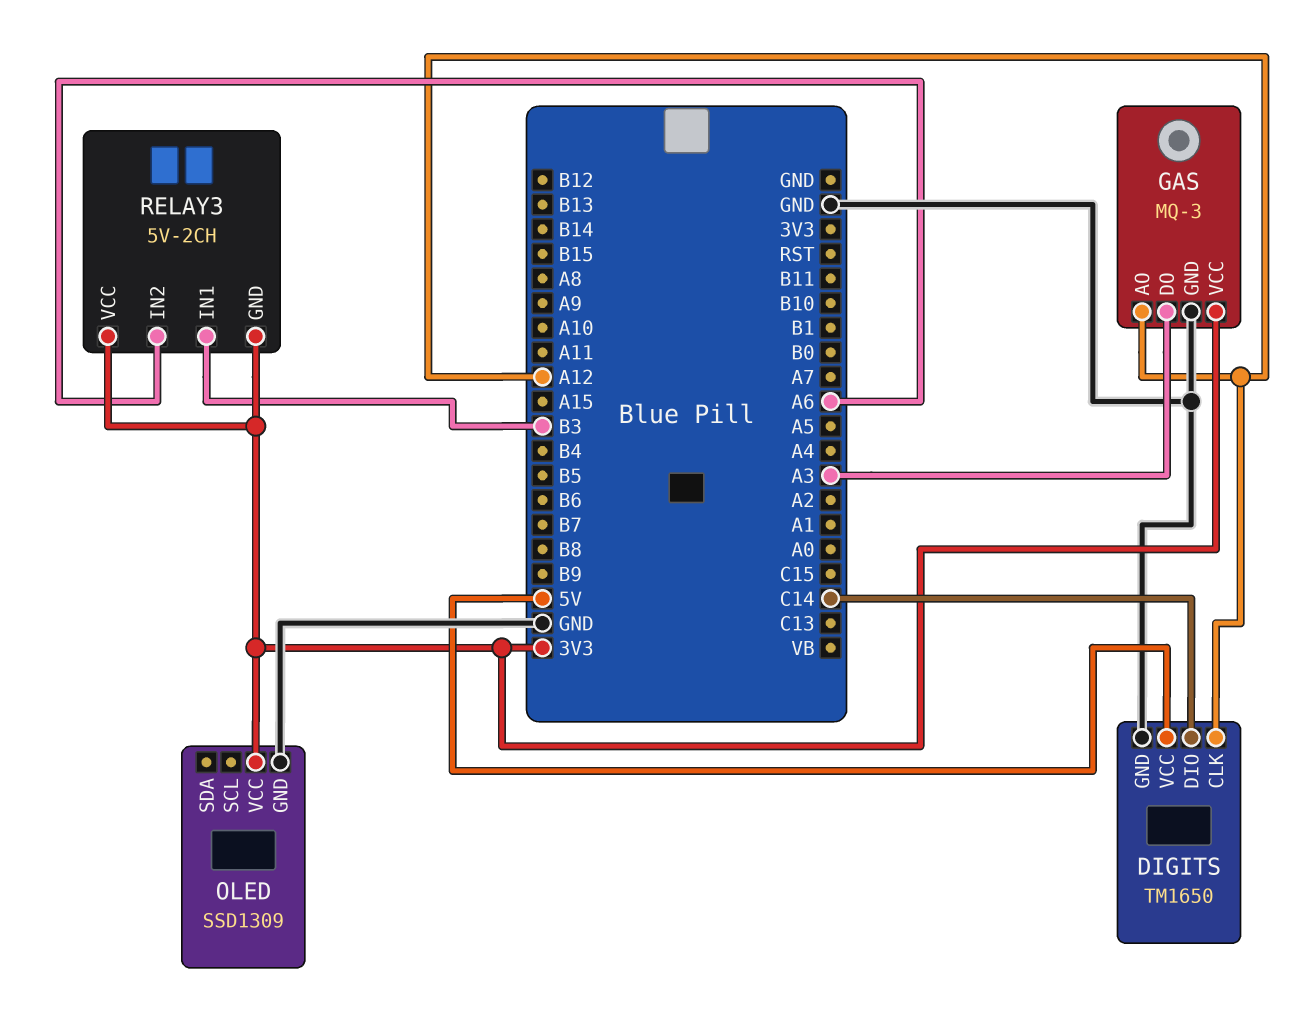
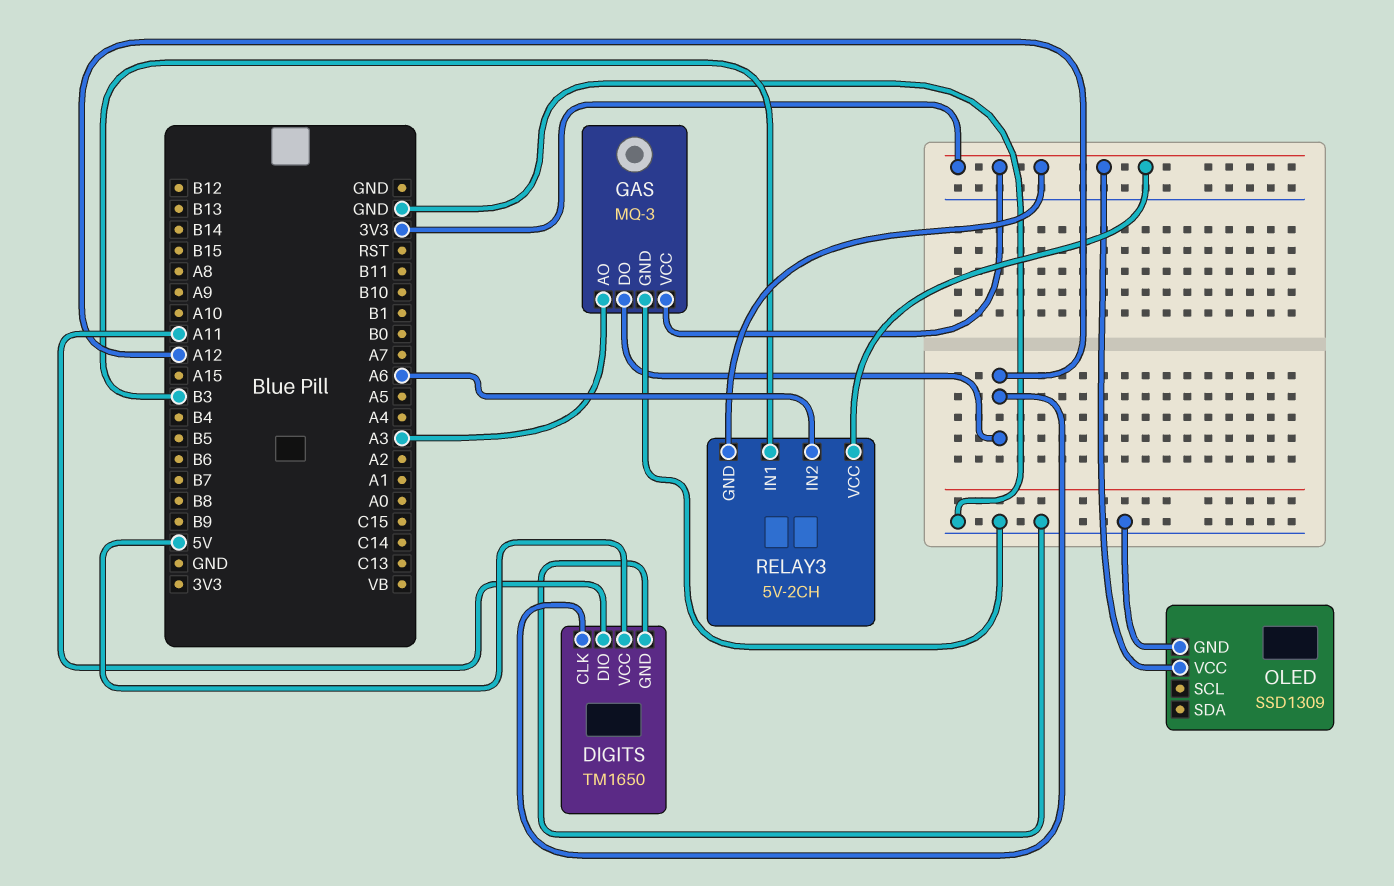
DIGITS pin DIO: C14 -> A11
GAS pin AO: A12 -> A3
GAS pin DO: A3 -> A12

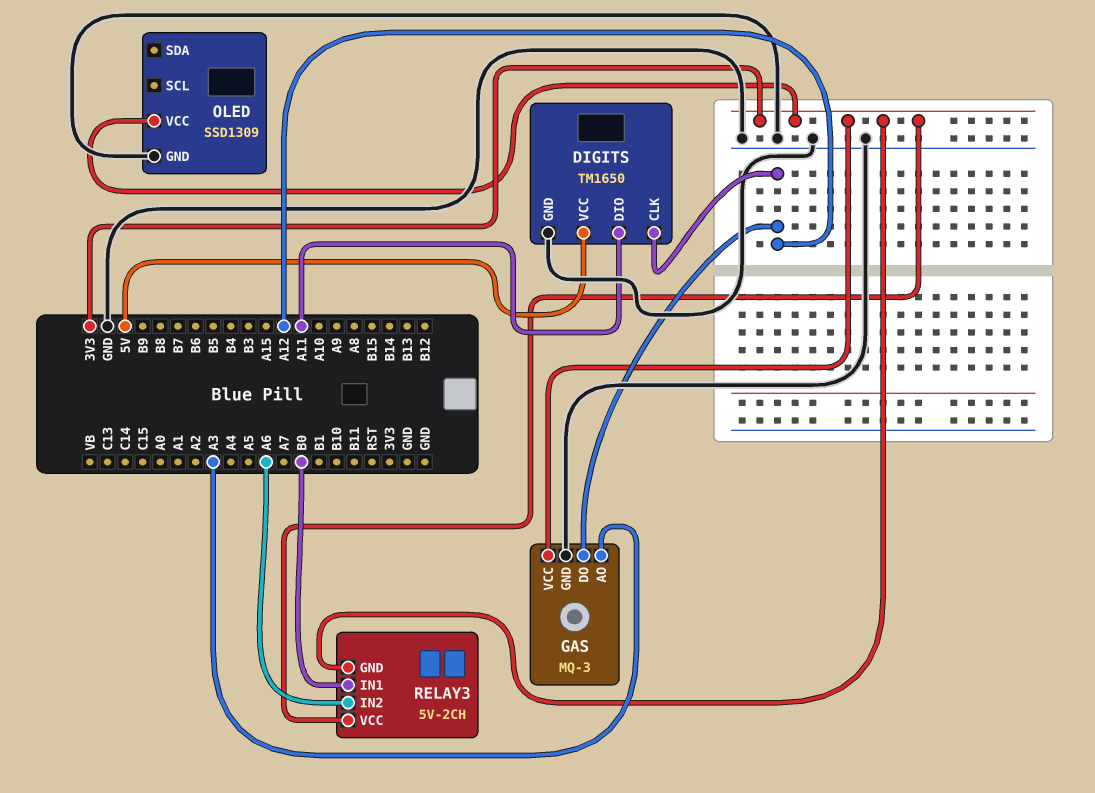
RELAY3 pin IN1: B3 -> B0

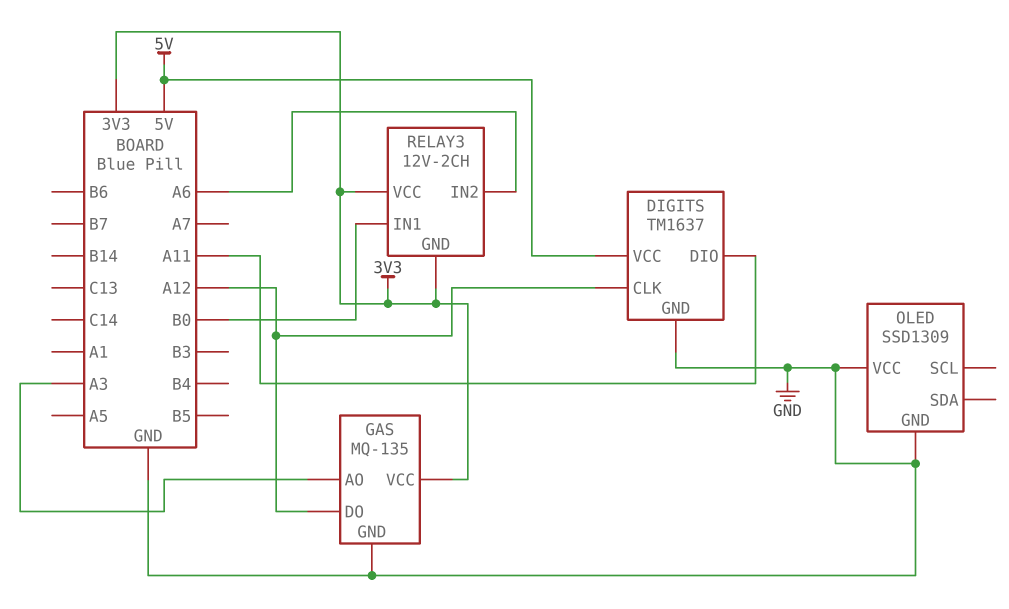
DIGITS: TM1650 -> TM1637
GAS: MQ-3 -> MQ-135
OLED pin VCC: 3V3 -> GND
RELAY3: 5V-2CH -> 12V-2CH

